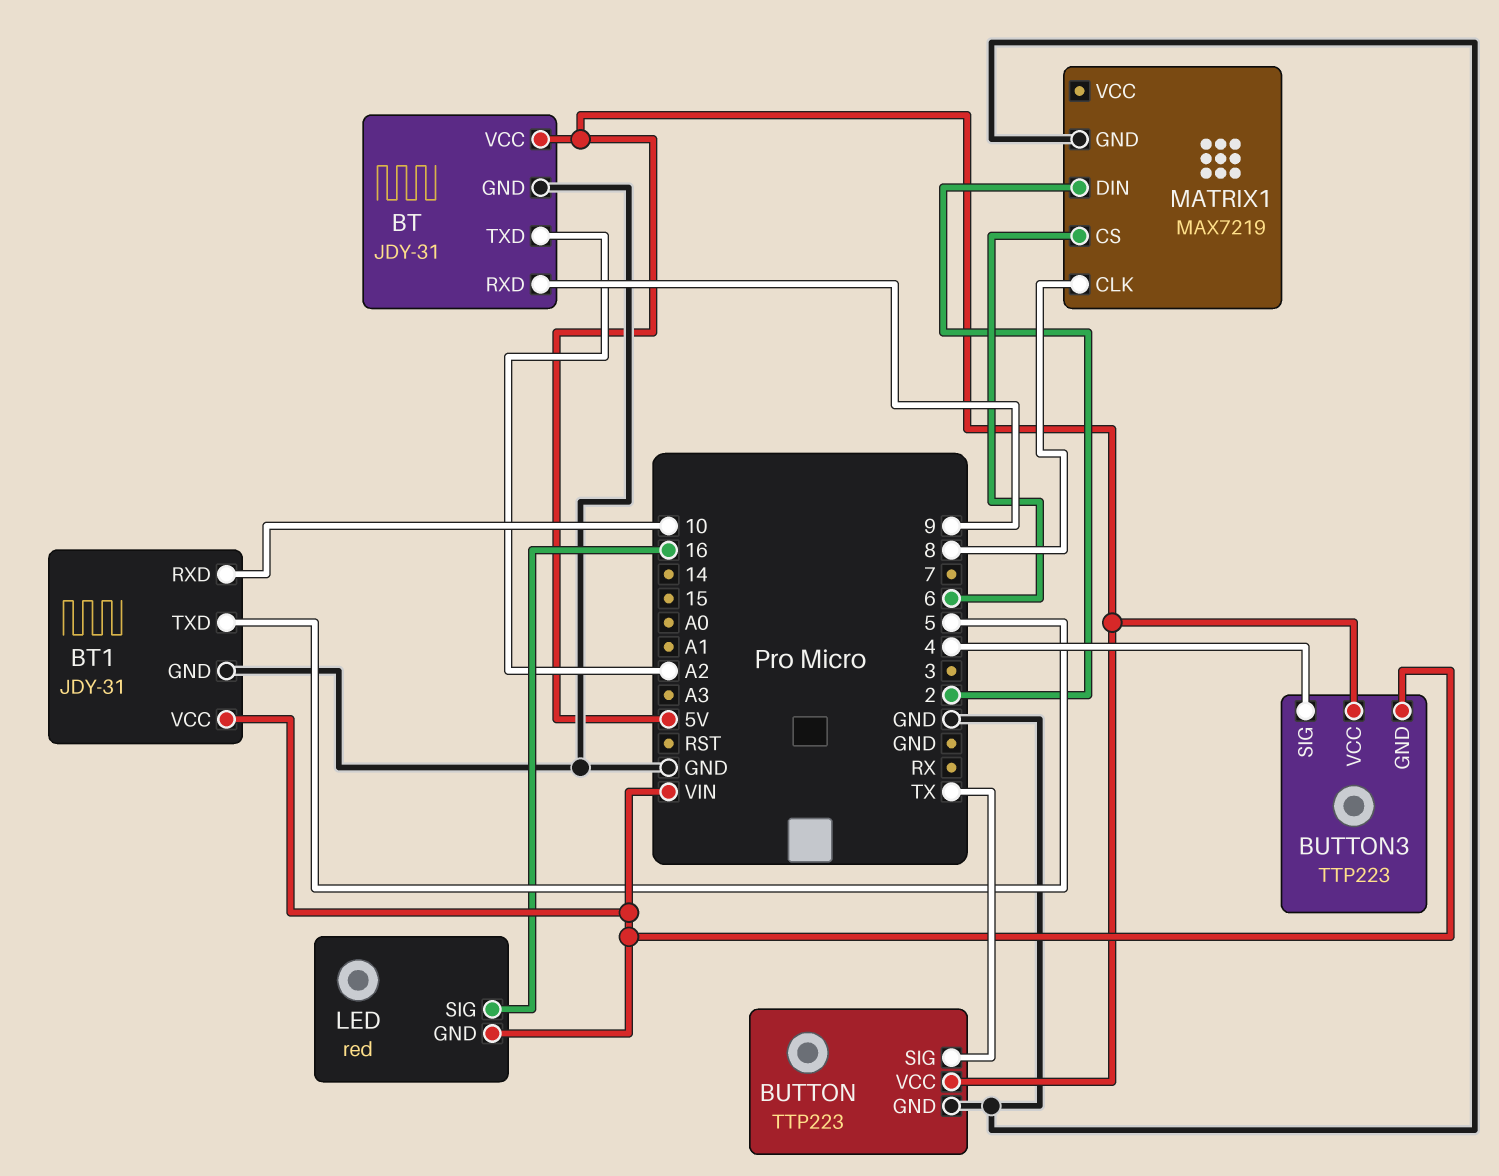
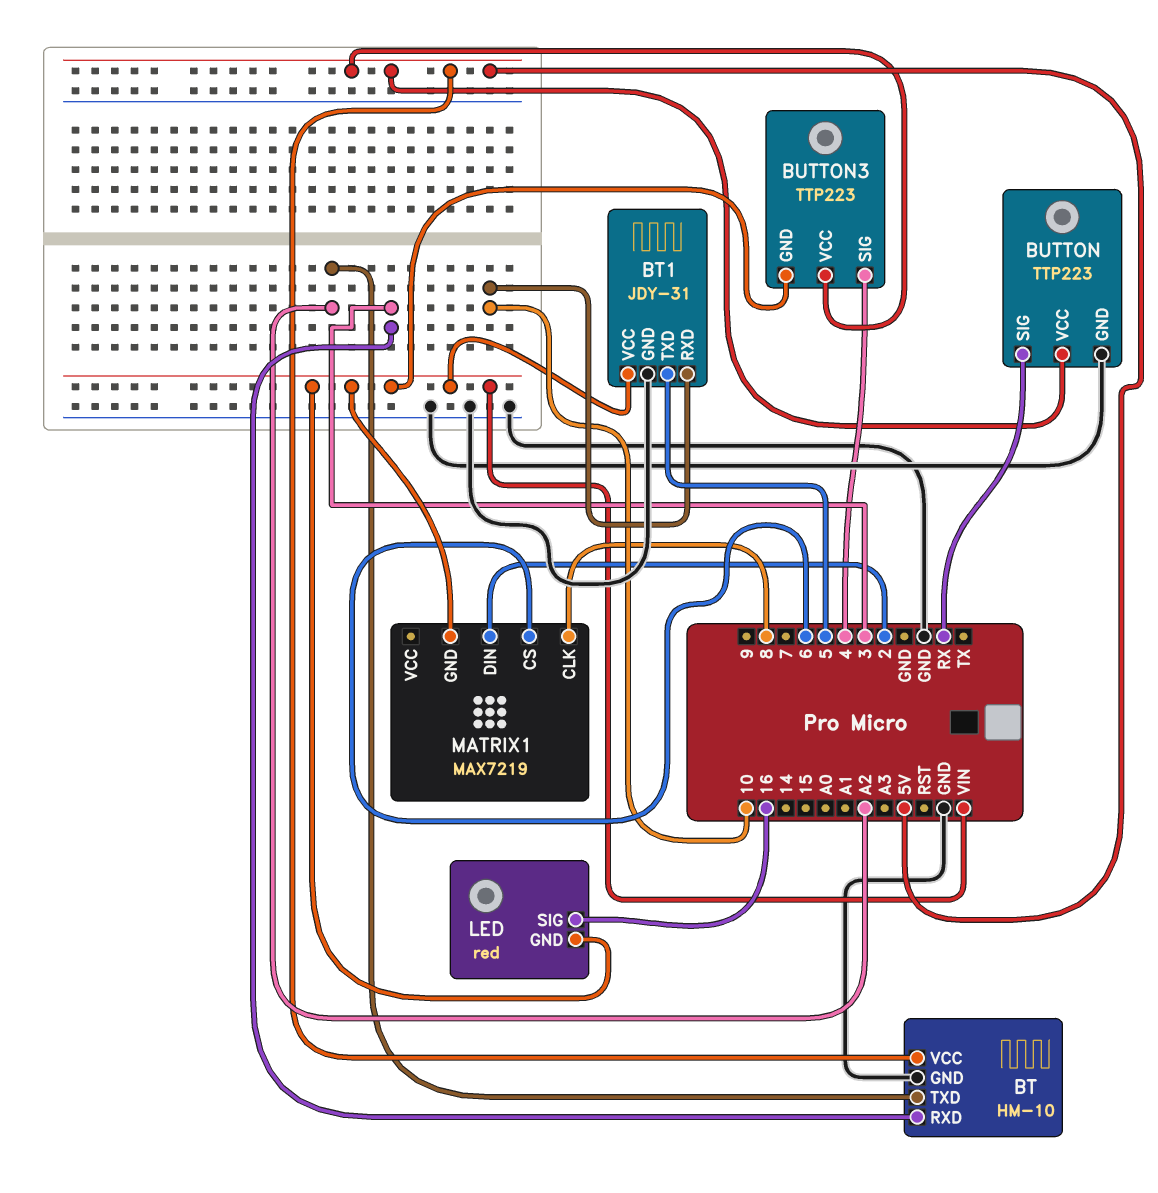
BT: JDY-31 -> HM-10
BT pin RXD: 9 -> 3
BUTTON pin SIG: TX -> RX
MATRIX1 pin GND: GND -> VIN

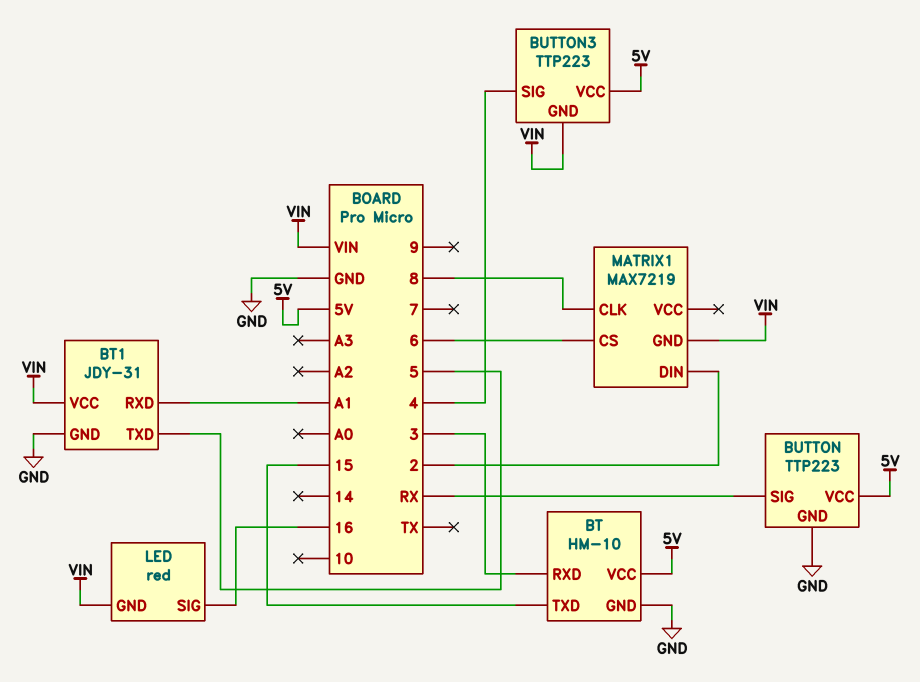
BT pin TXD: A2 -> 15
BT1 pin RXD: 10 -> A1

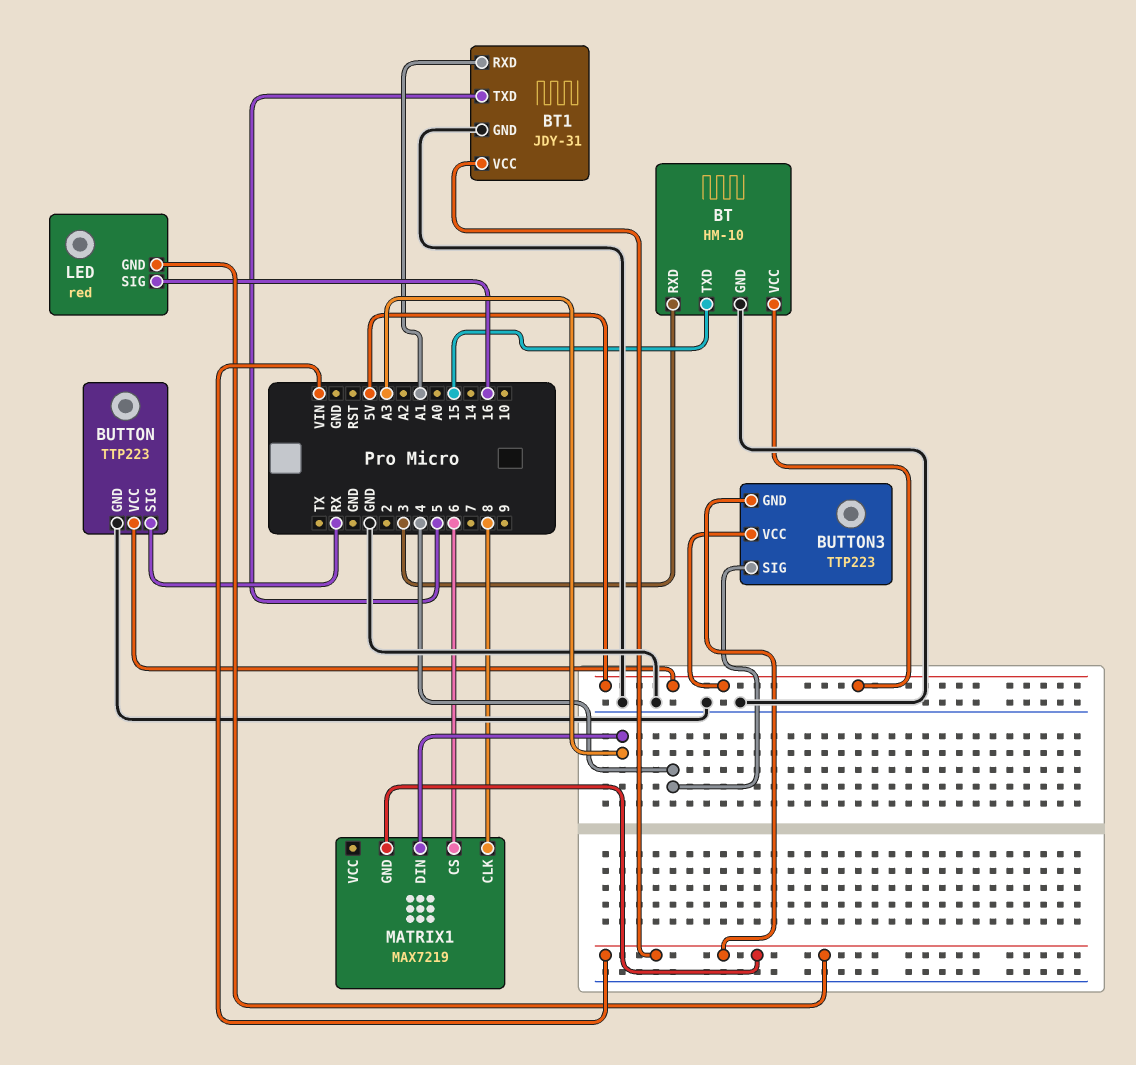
MATRIX1 pin DIN: 2 -> A3

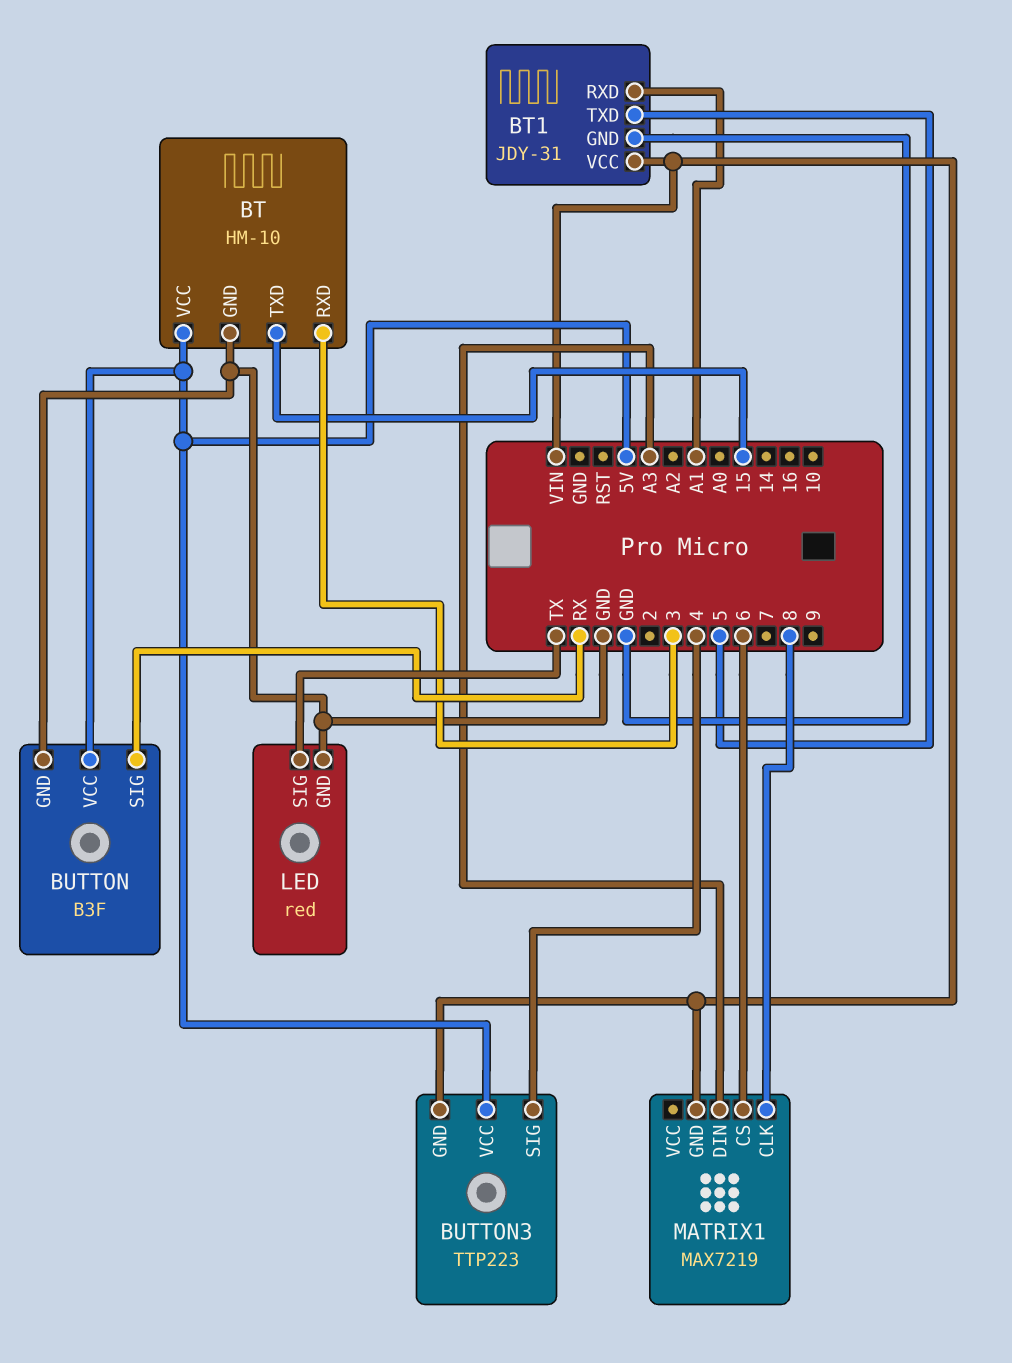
BUTTON: TTP223 -> B3F
LED pin GND: VIN -> GND
LED pin SIG: 16 -> TX

